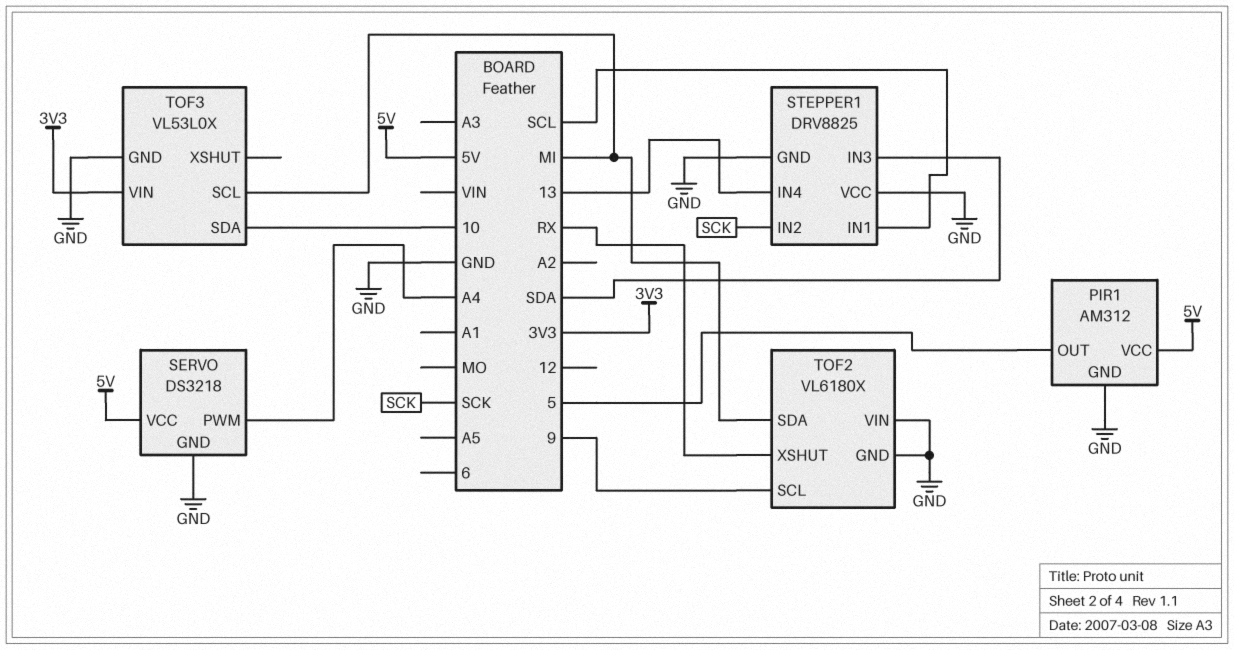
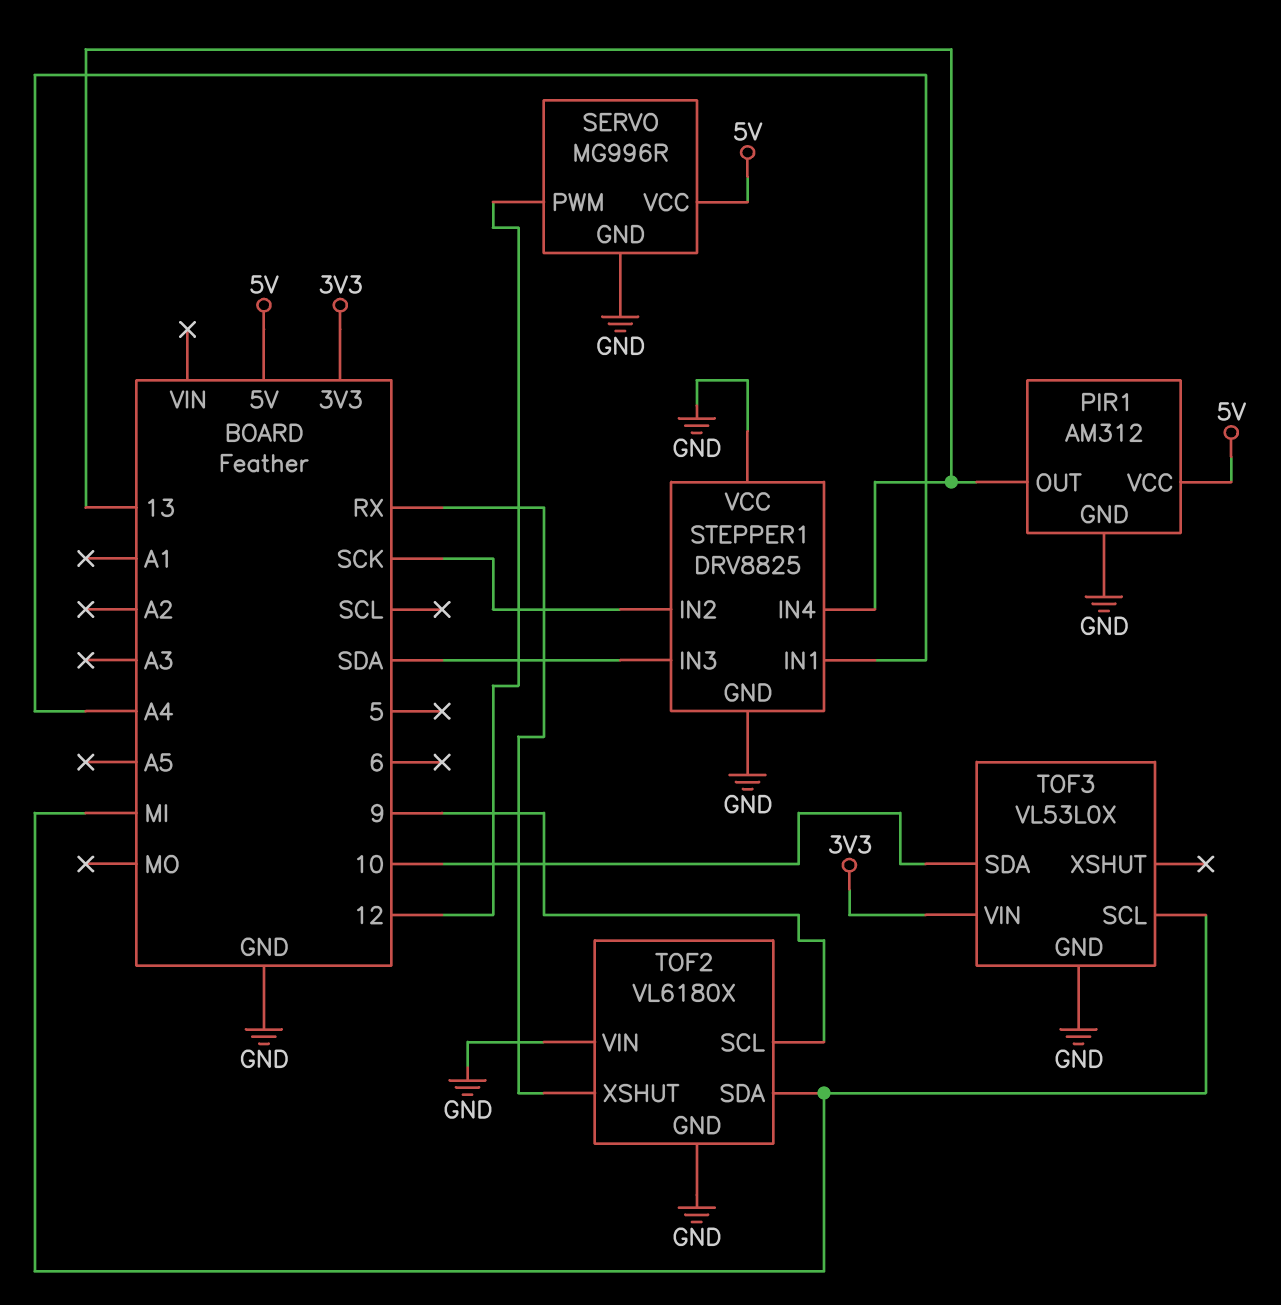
PIR1 pin OUT: 5 -> 13
SERVO: DS3218 -> MG996R
SERVO pin PWM: A4 -> 12
STEPPER1 pin IN1: SCL -> A4

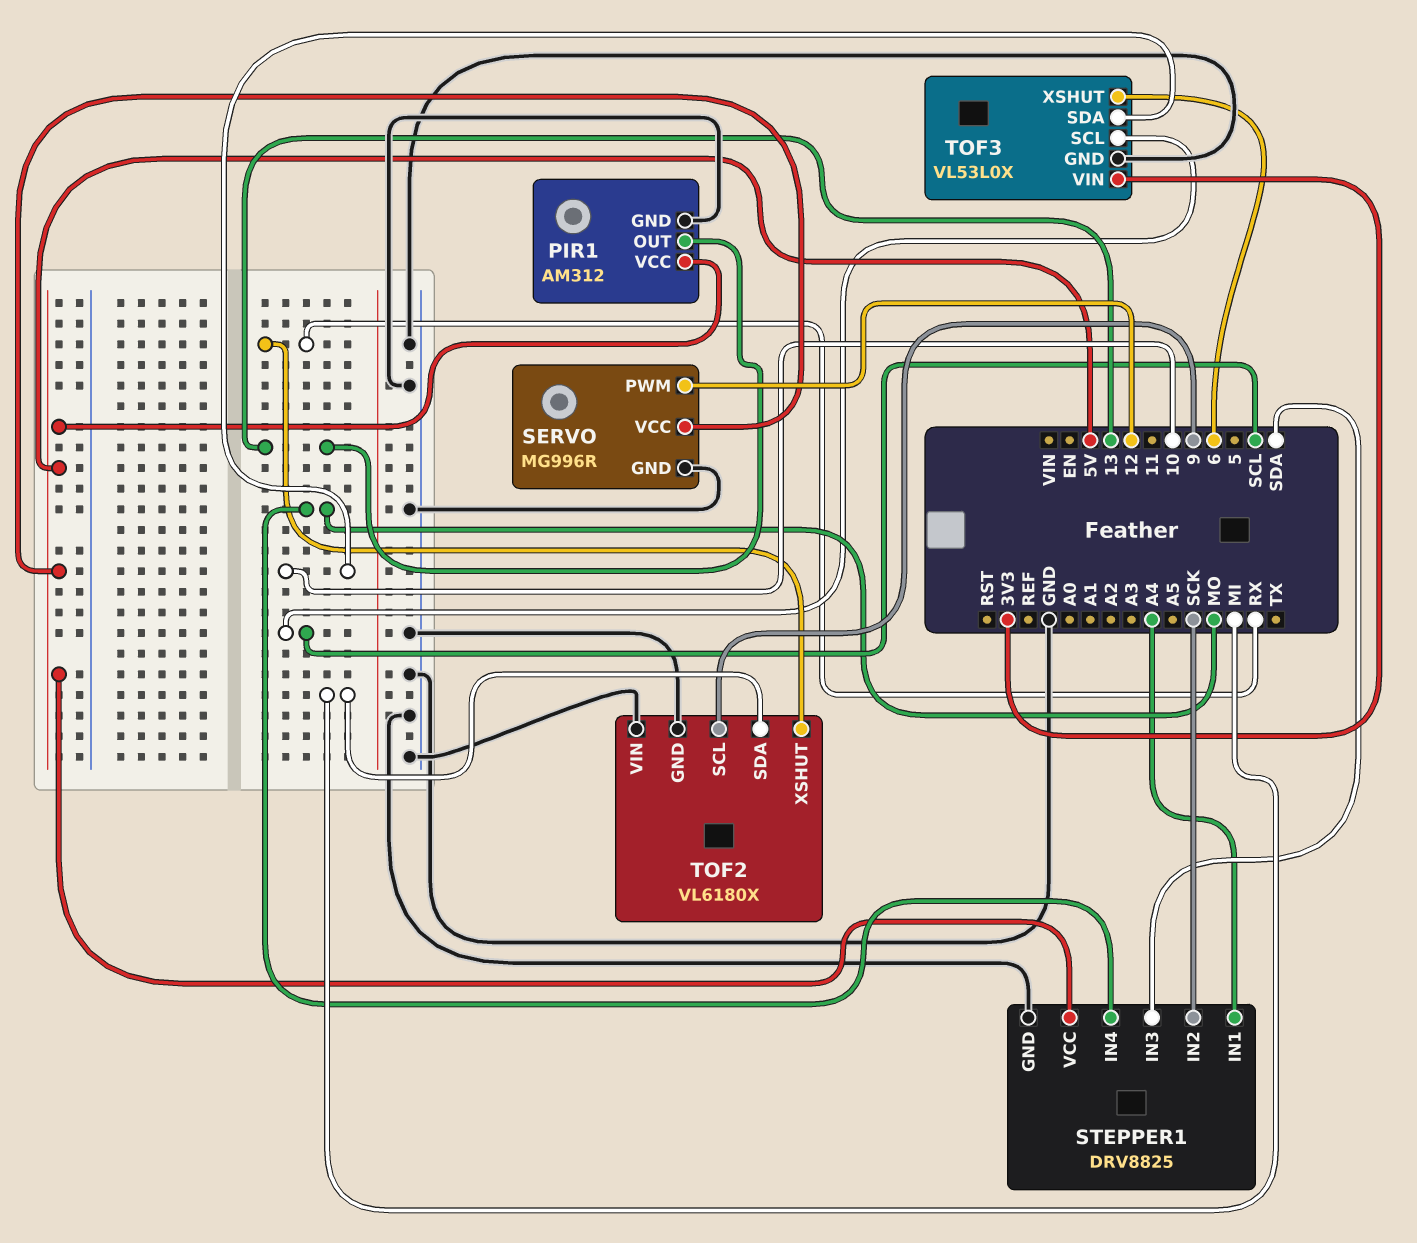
STEPPER1 pin IN4: 13 -> MO
STEPPER1 pin VCC: GND -> 5V
TOF3 pin SCL: MI -> SCL
TOF3 pin XSHUT: none -> 6

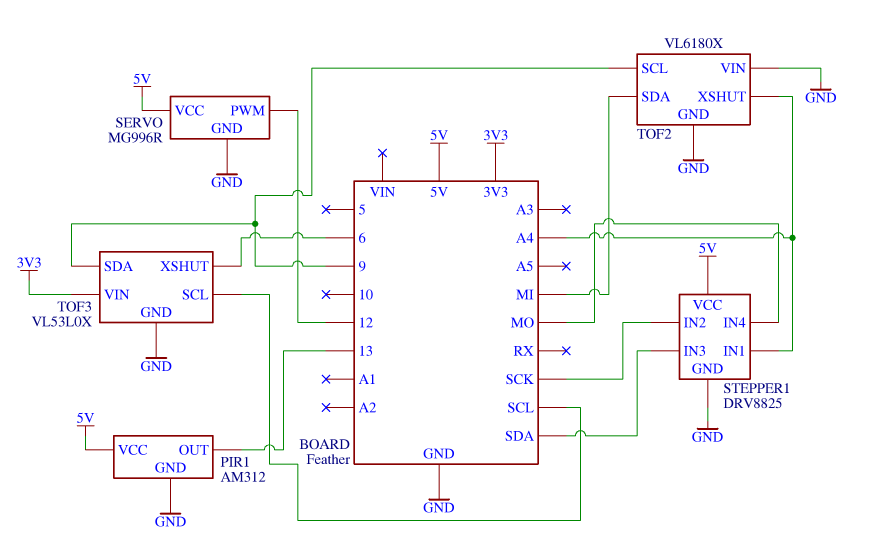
TOF2 pin XSHUT: RX -> A4
TOF3 pin SDA: 10 -> 9

